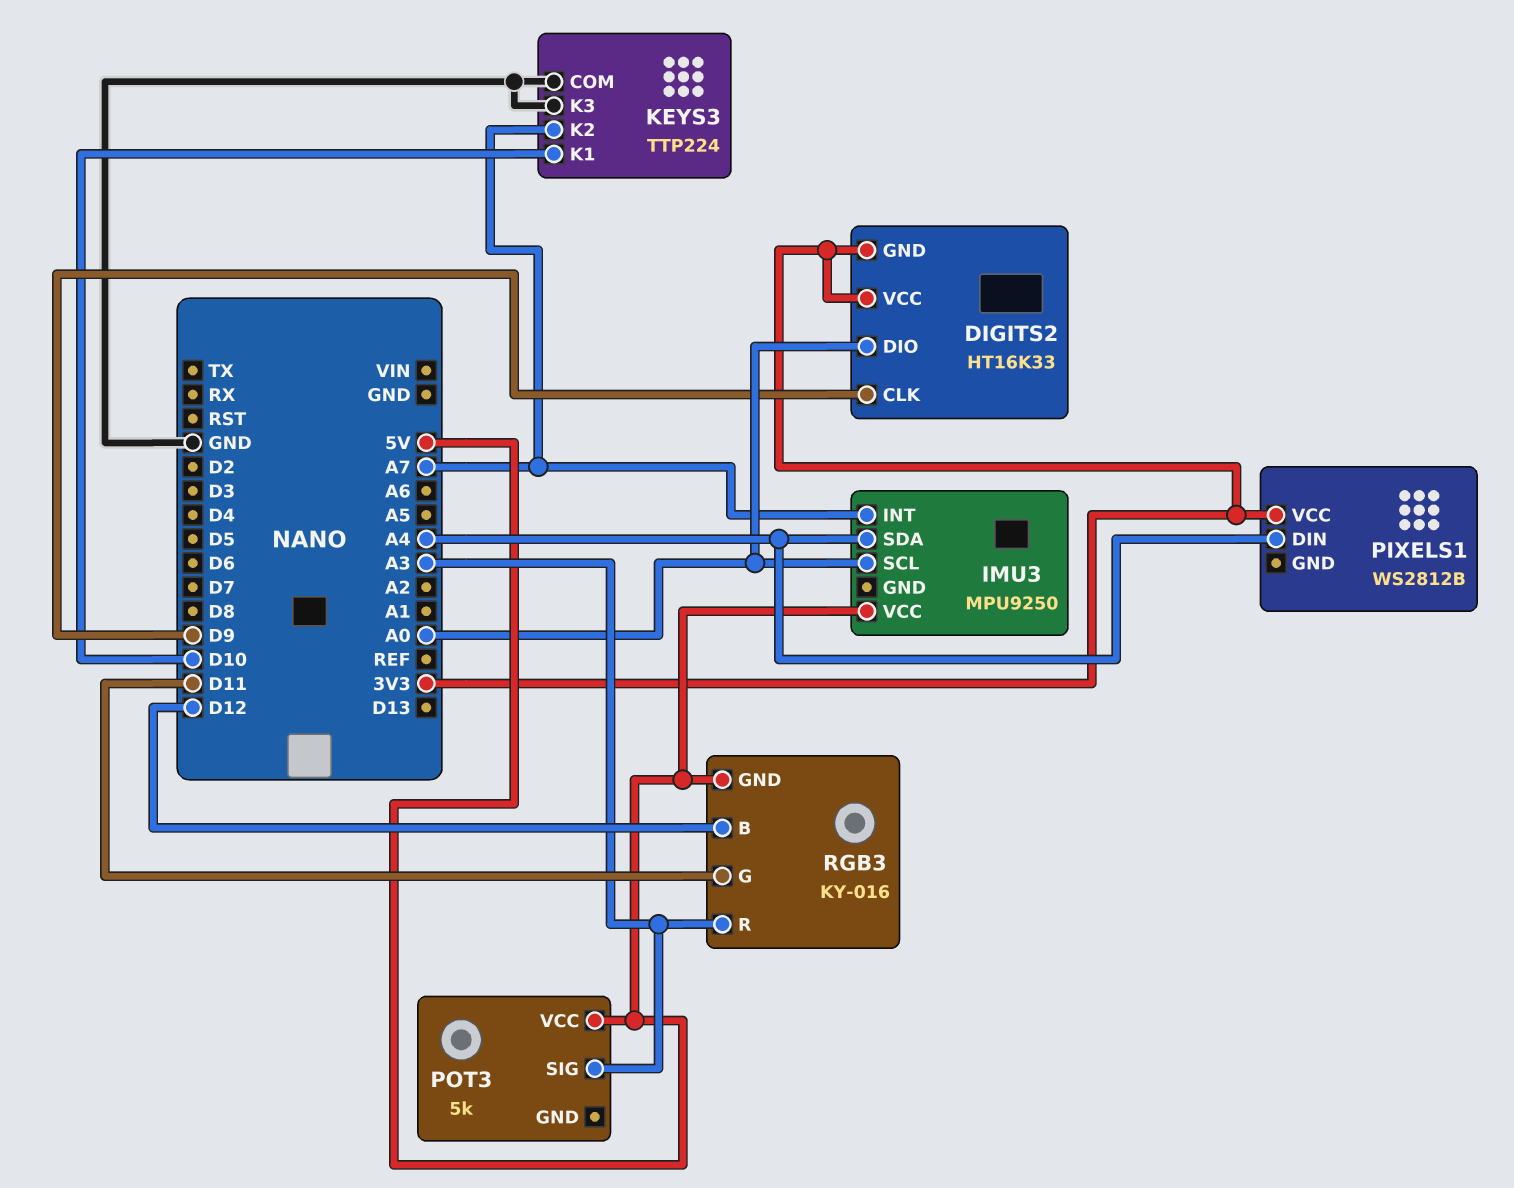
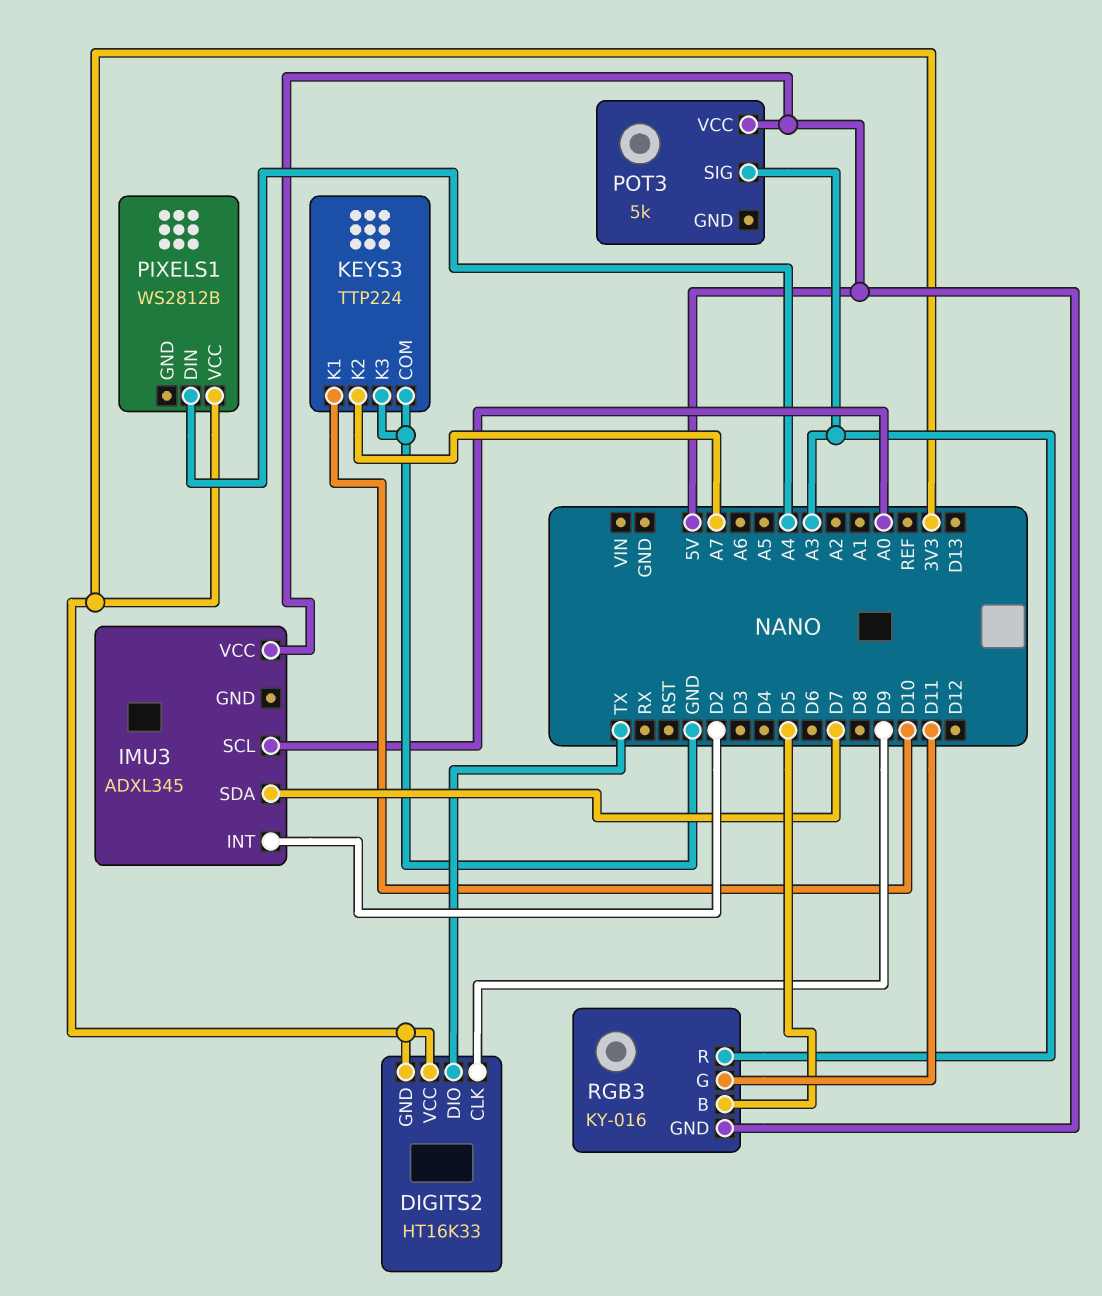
DIGITS2 pin DIO: A0 -> TX
IMU3: MPU9250 -> ADXL345
IMU3 pin INT: A7 -> D2
IMU3 pin SDA: A4 -> D7
RGB3 pin B: D12 -> D5

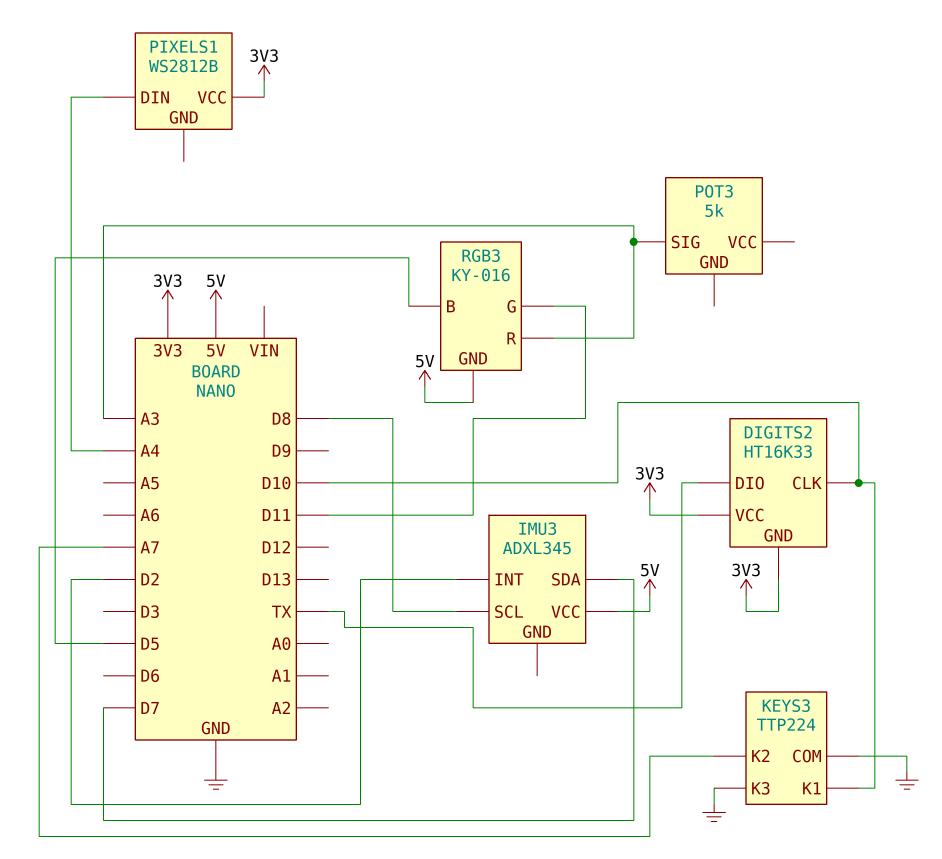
DIGITS2 pin CLK: D9 -> D10
IMU3 pin SCL: A0 -> D8
POT3 pin VCC: 5V -> none

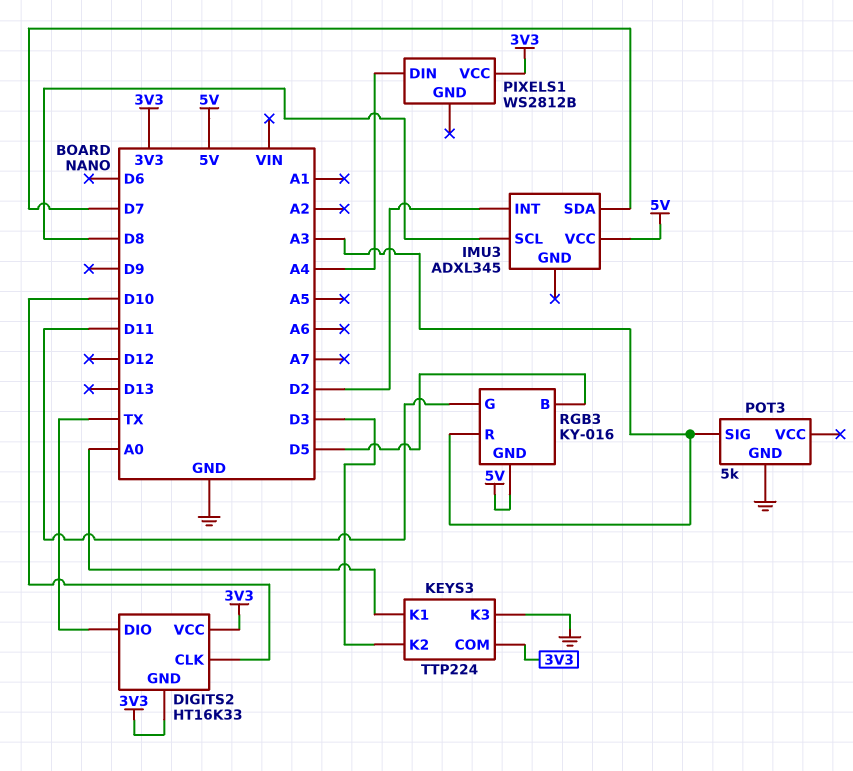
KEYS3 pin COM: GND -> 3V3
KEYS3 pin K1: D10 -> A0
KEYS3 pin K2: A7 -> D3
POT3 pin GND: none -> GND

